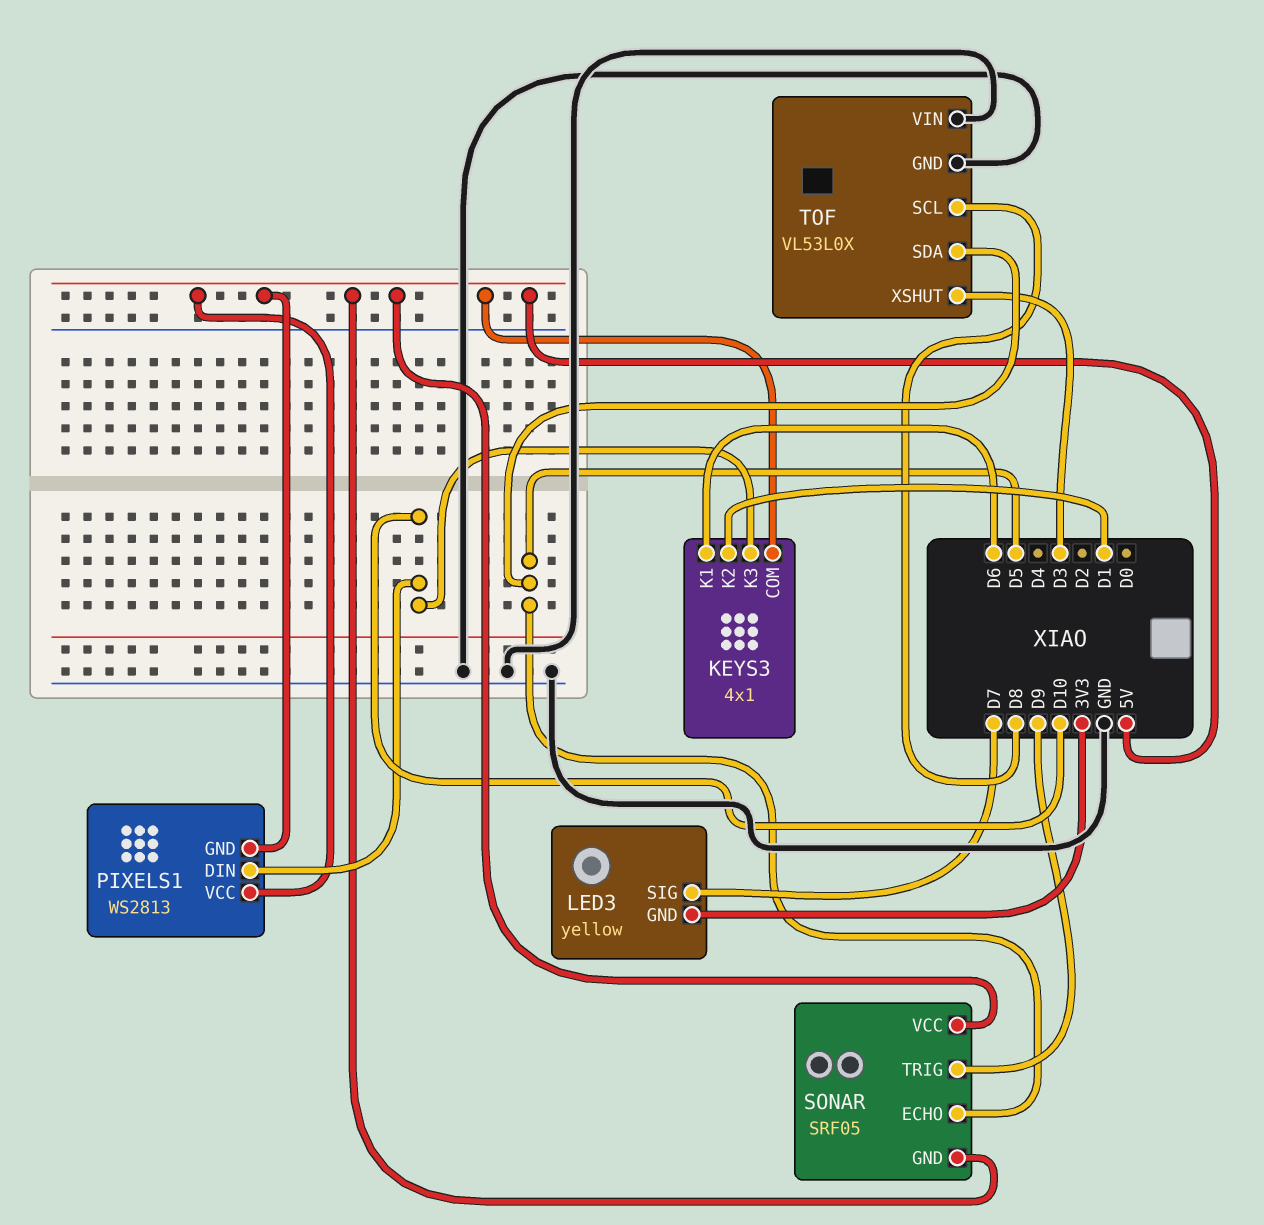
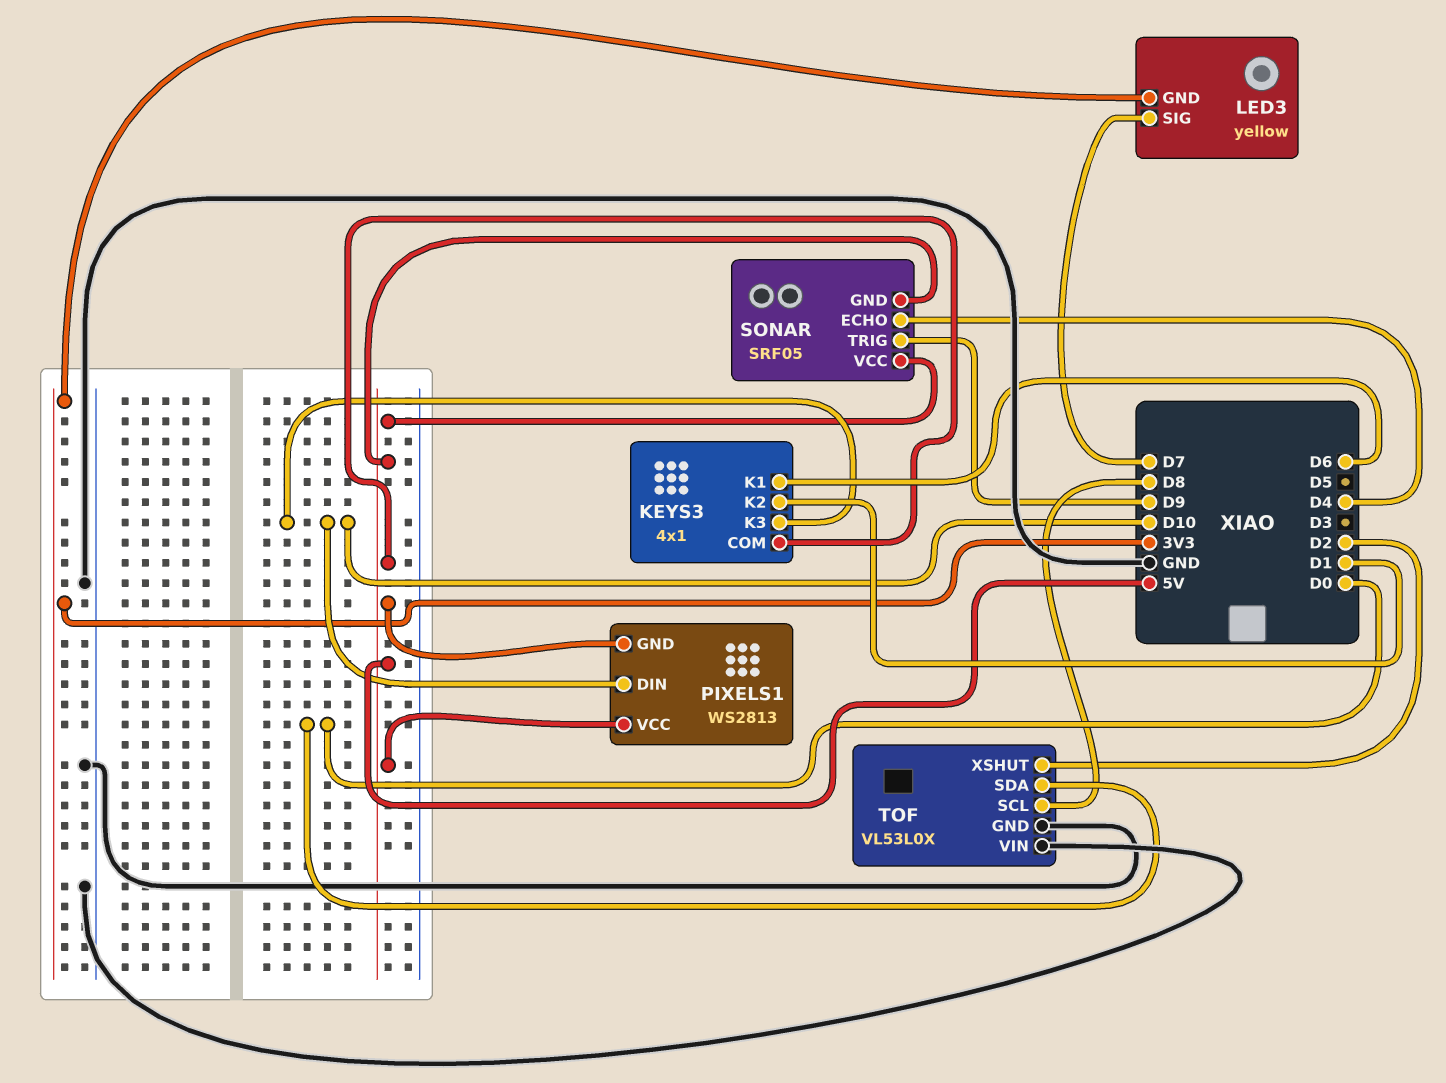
SONAR pin ECHO: D5 -> D4
TOF pin SDA: D5 -> D0
TOF pin XSHUT: D3 -> D2

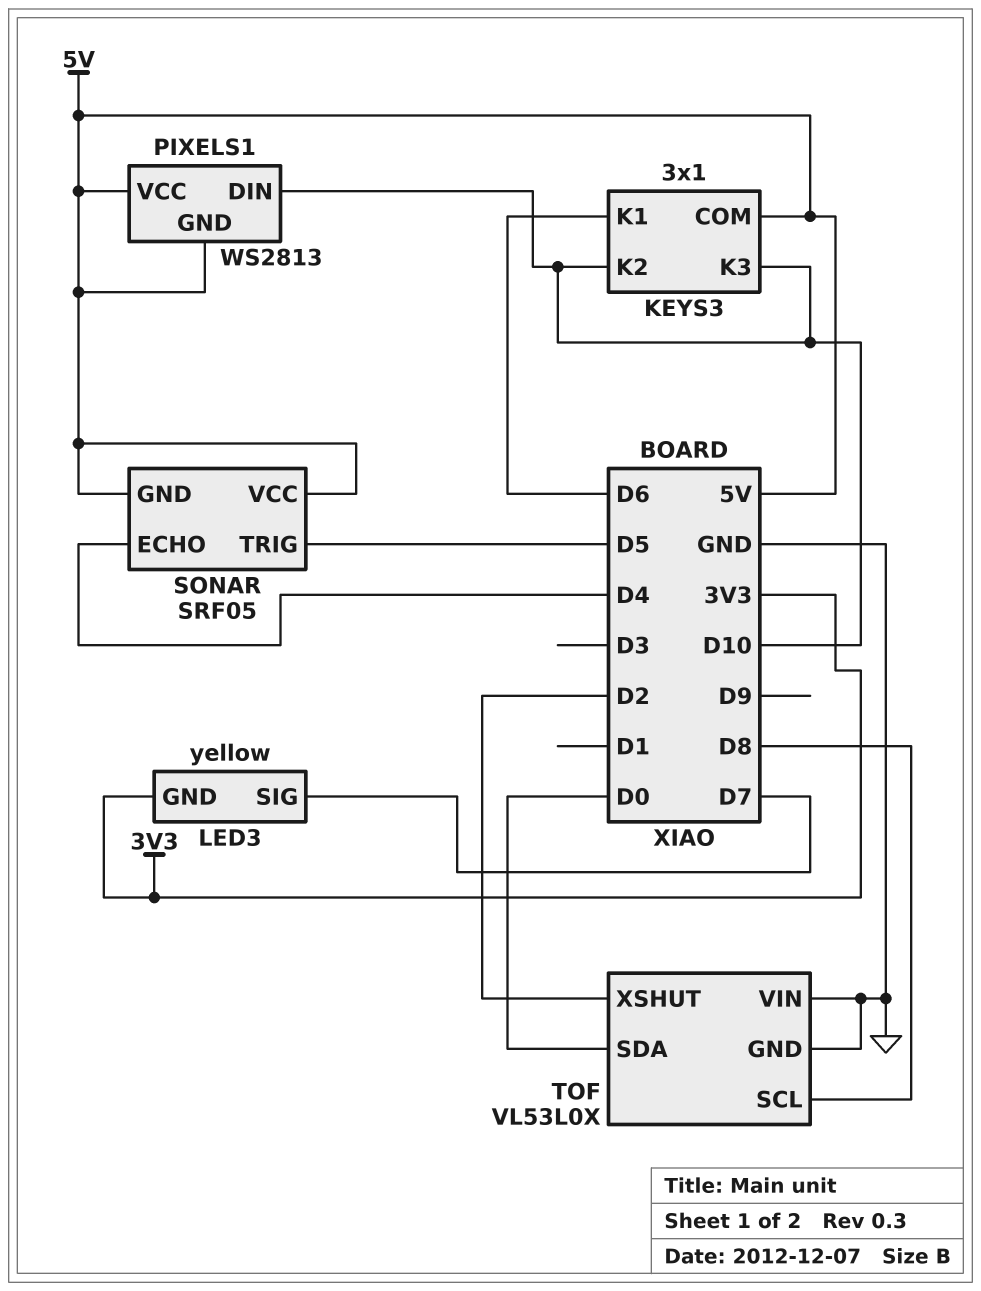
KEYS3: 4x1 -> 3x1
KEYS3 pin K2: D1 -> D10
SONAR pin TRIG: D9 -> D5

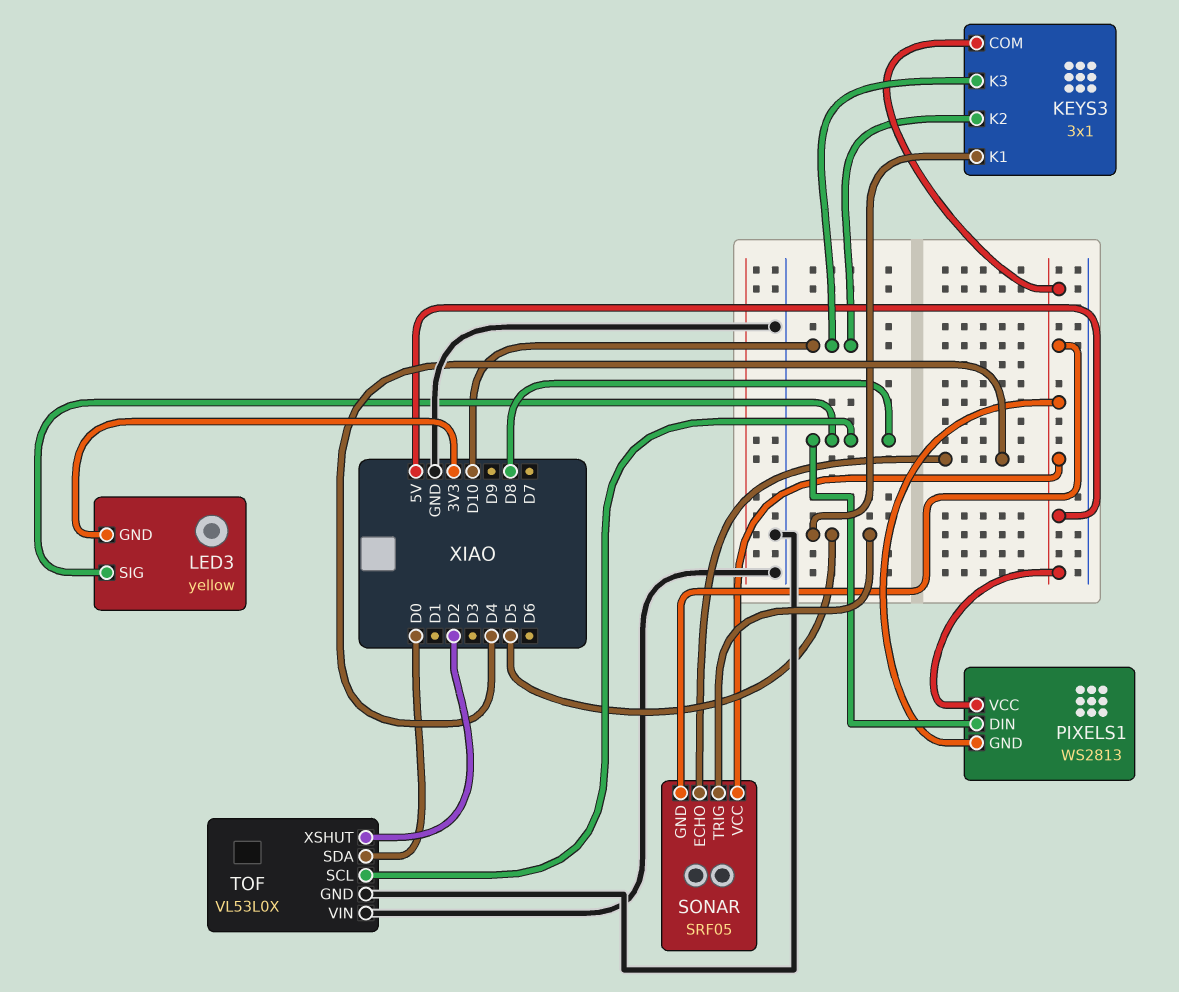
KEYS3 pin K1: D6 -> D5
LED3 pin SIG: D7 -> D8
PIXELS1 pin DIN: D10 -> D8

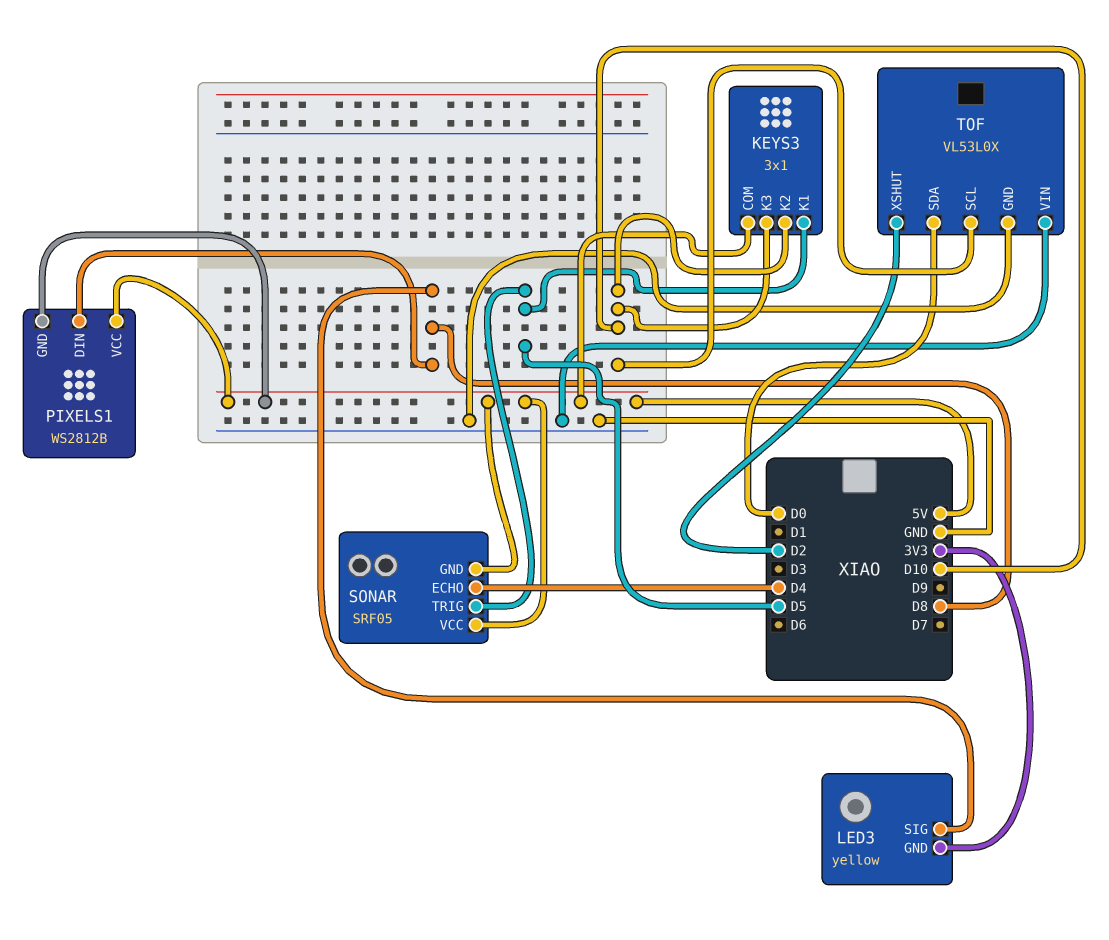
PIXELS1: WS2813 -> WS2812B
TOF pin SCL: D8 -> D10

